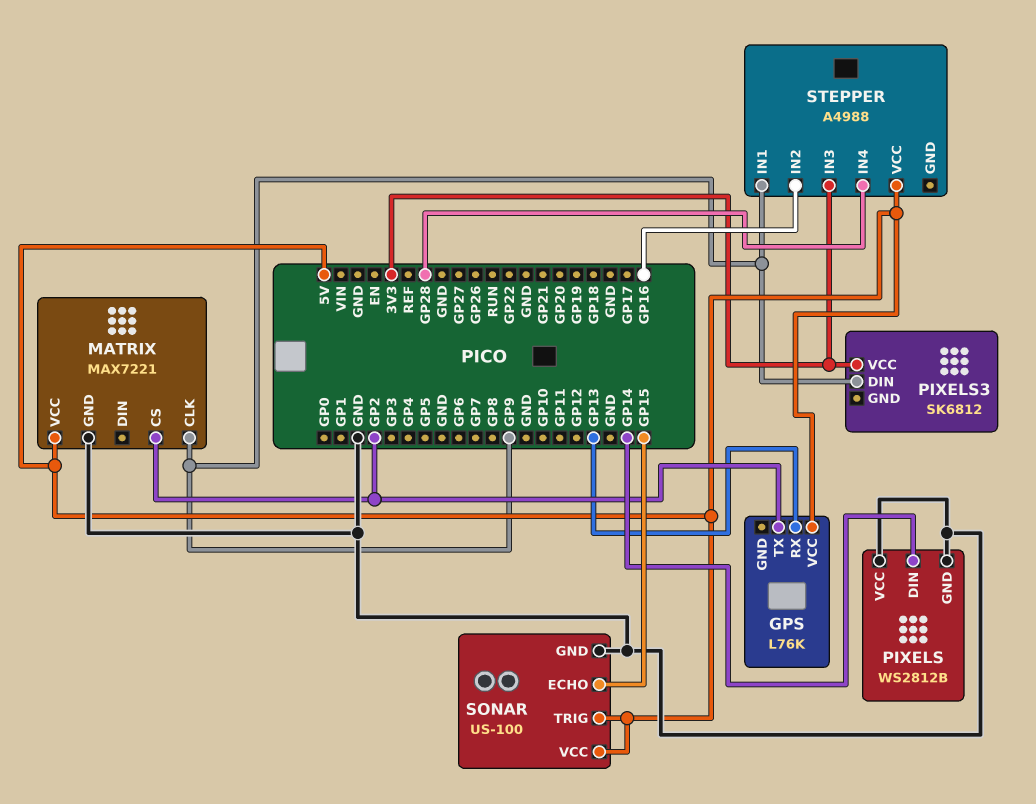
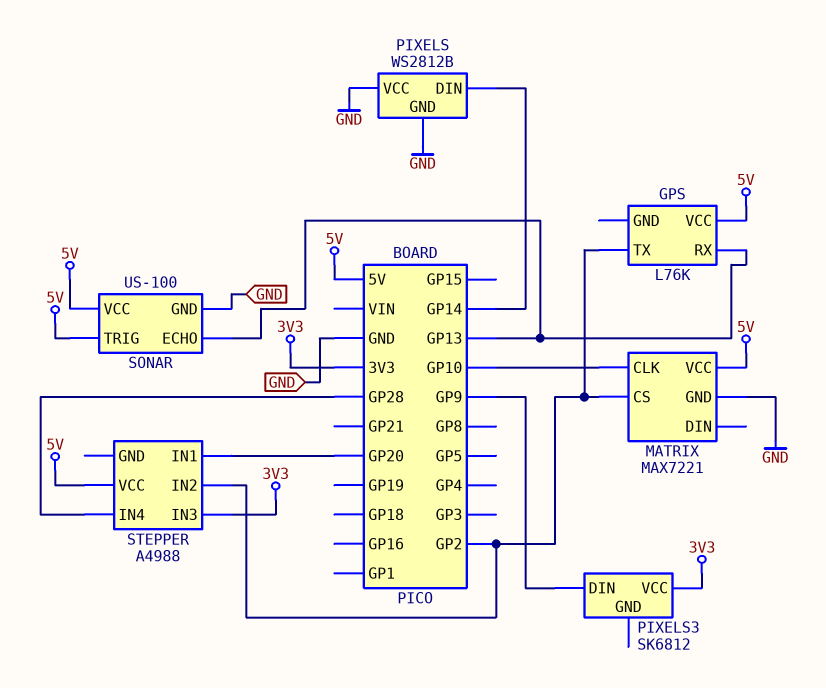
MATRIX pin CLK: GP9 -> GP10
SONAR pin ECHO: GP15 -> GP13
STEPPER pin IN1: GP9 -> GP20
STEPPER pin IN2: GP16 -> GP2

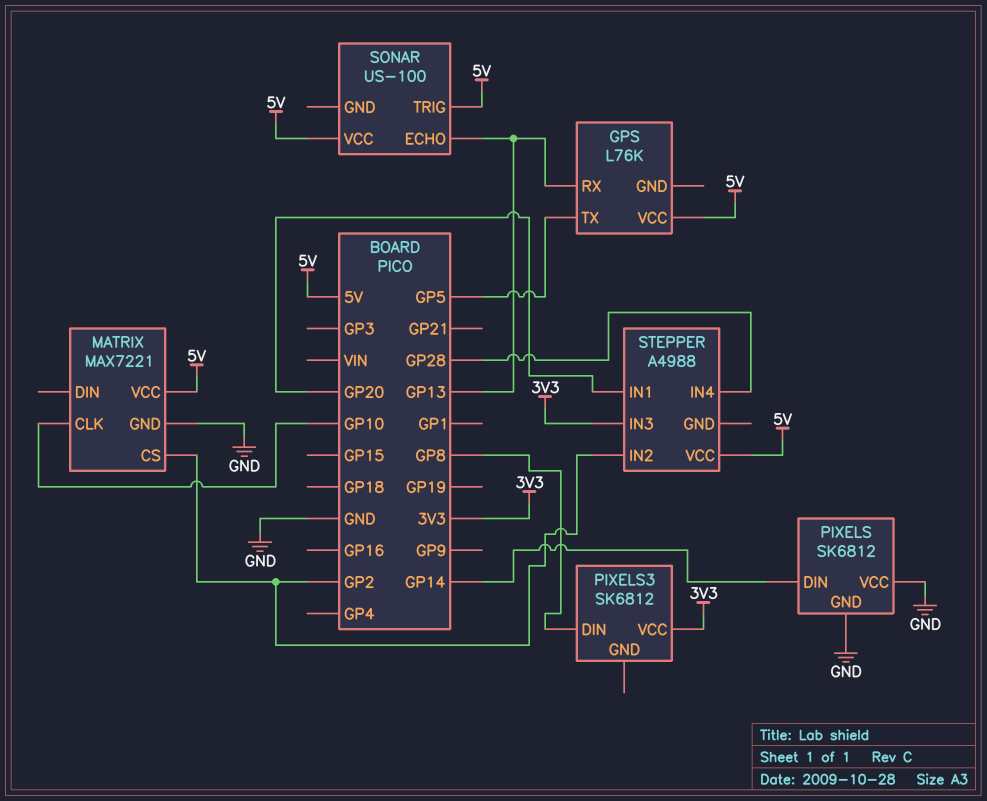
GPS pin TX: GP2 -> GP5
PIXELS: WS2812B -> SK6812
PIXELS3 pin DIN: GP9 -> GP8
SONAR pin GND: GND -> none

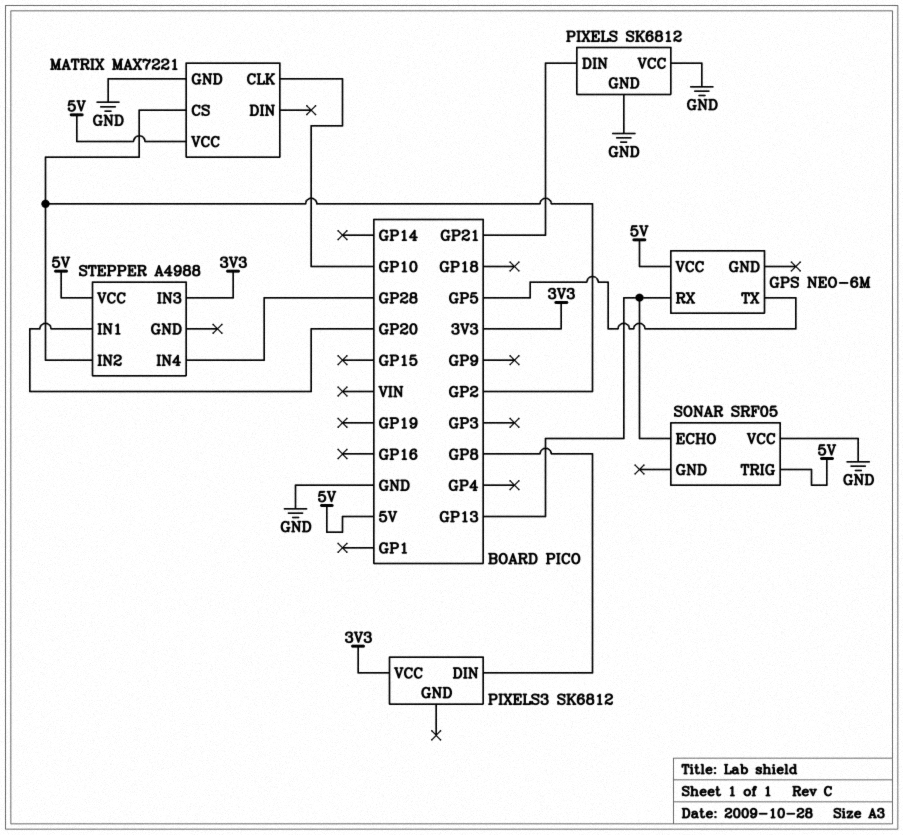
GPS: L76K -> NEO-6M
PIXELS pin DIN: GP14 -> GP21
SONAR: US-100 -> SRF05
SONAR pin VCC: 5V -> GND

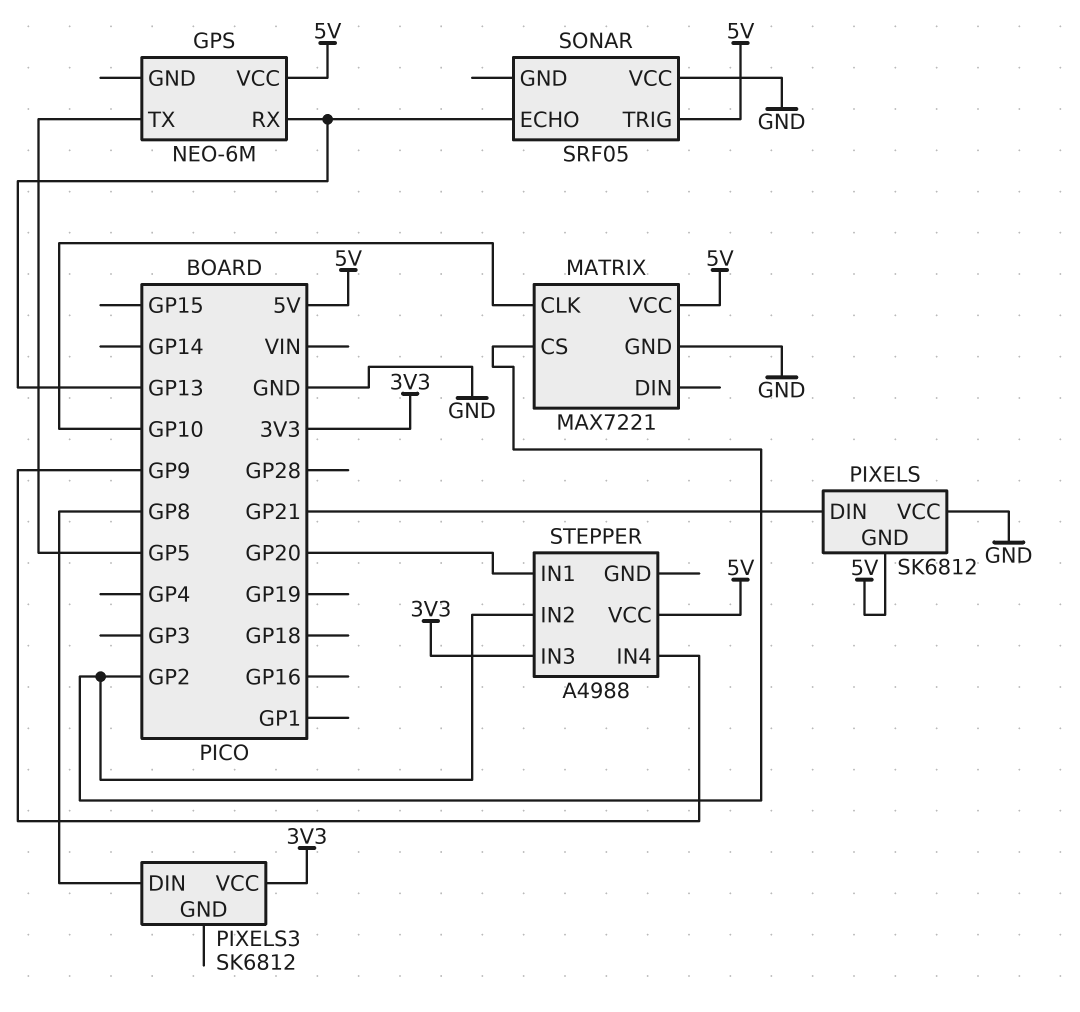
PIXELS pin GND: GND -> 5V
STEPPER pin IN4: GP28 -> GP9

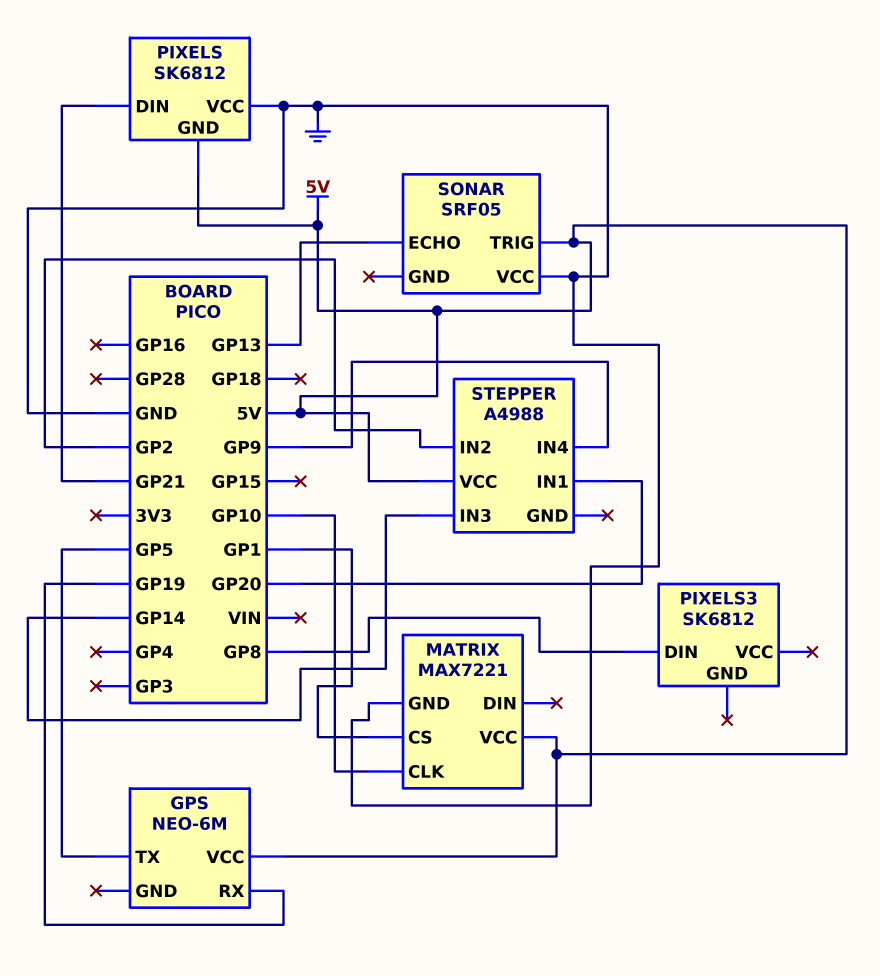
GPS pin RX: GP13 -> GP19
MATRIX pin CS: GP2 -> GP1
PIXELS3 pin VCC: 3V3 -> none
STEPPER pin IN3: 3V3 -> GP14

